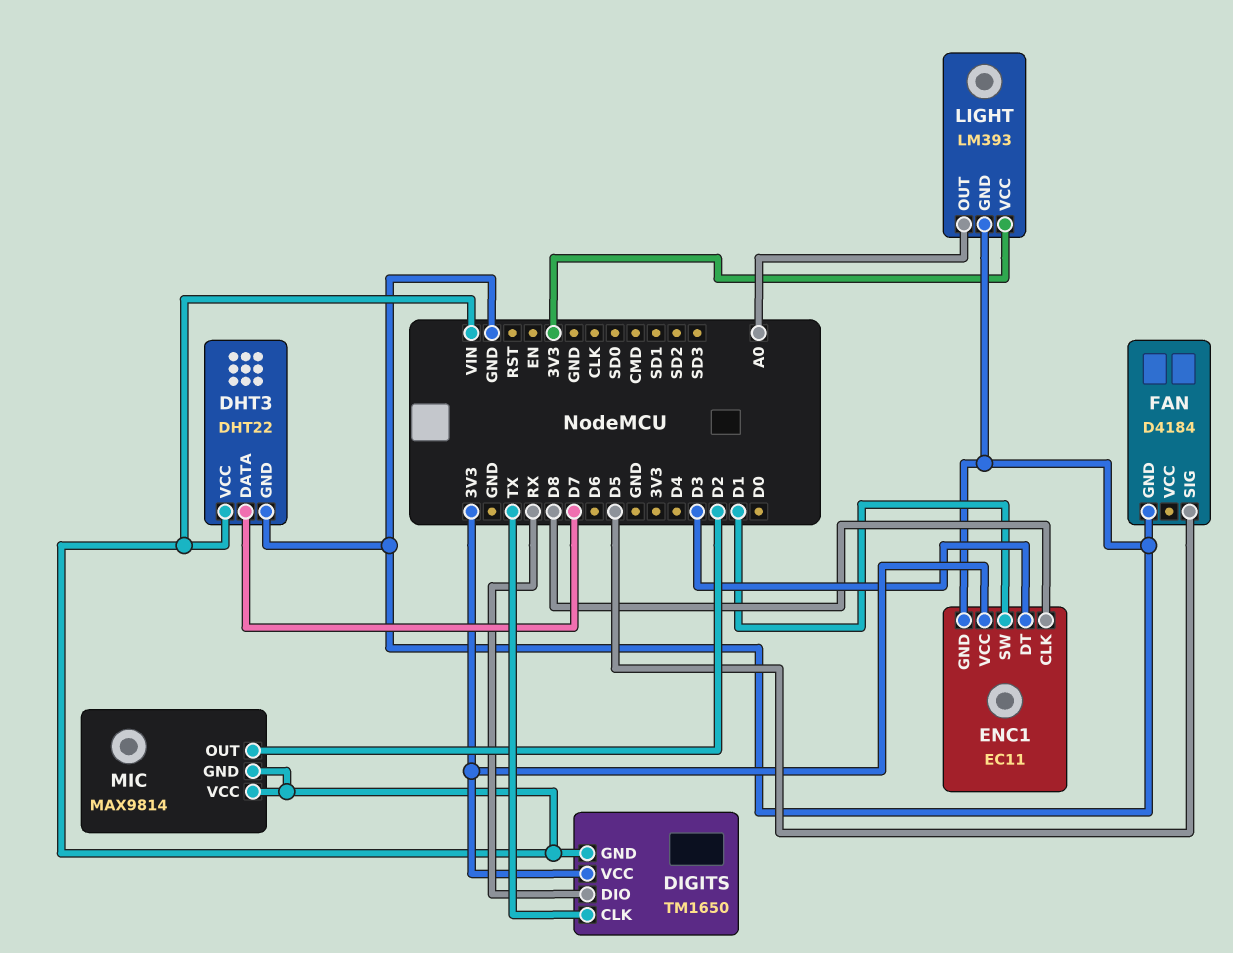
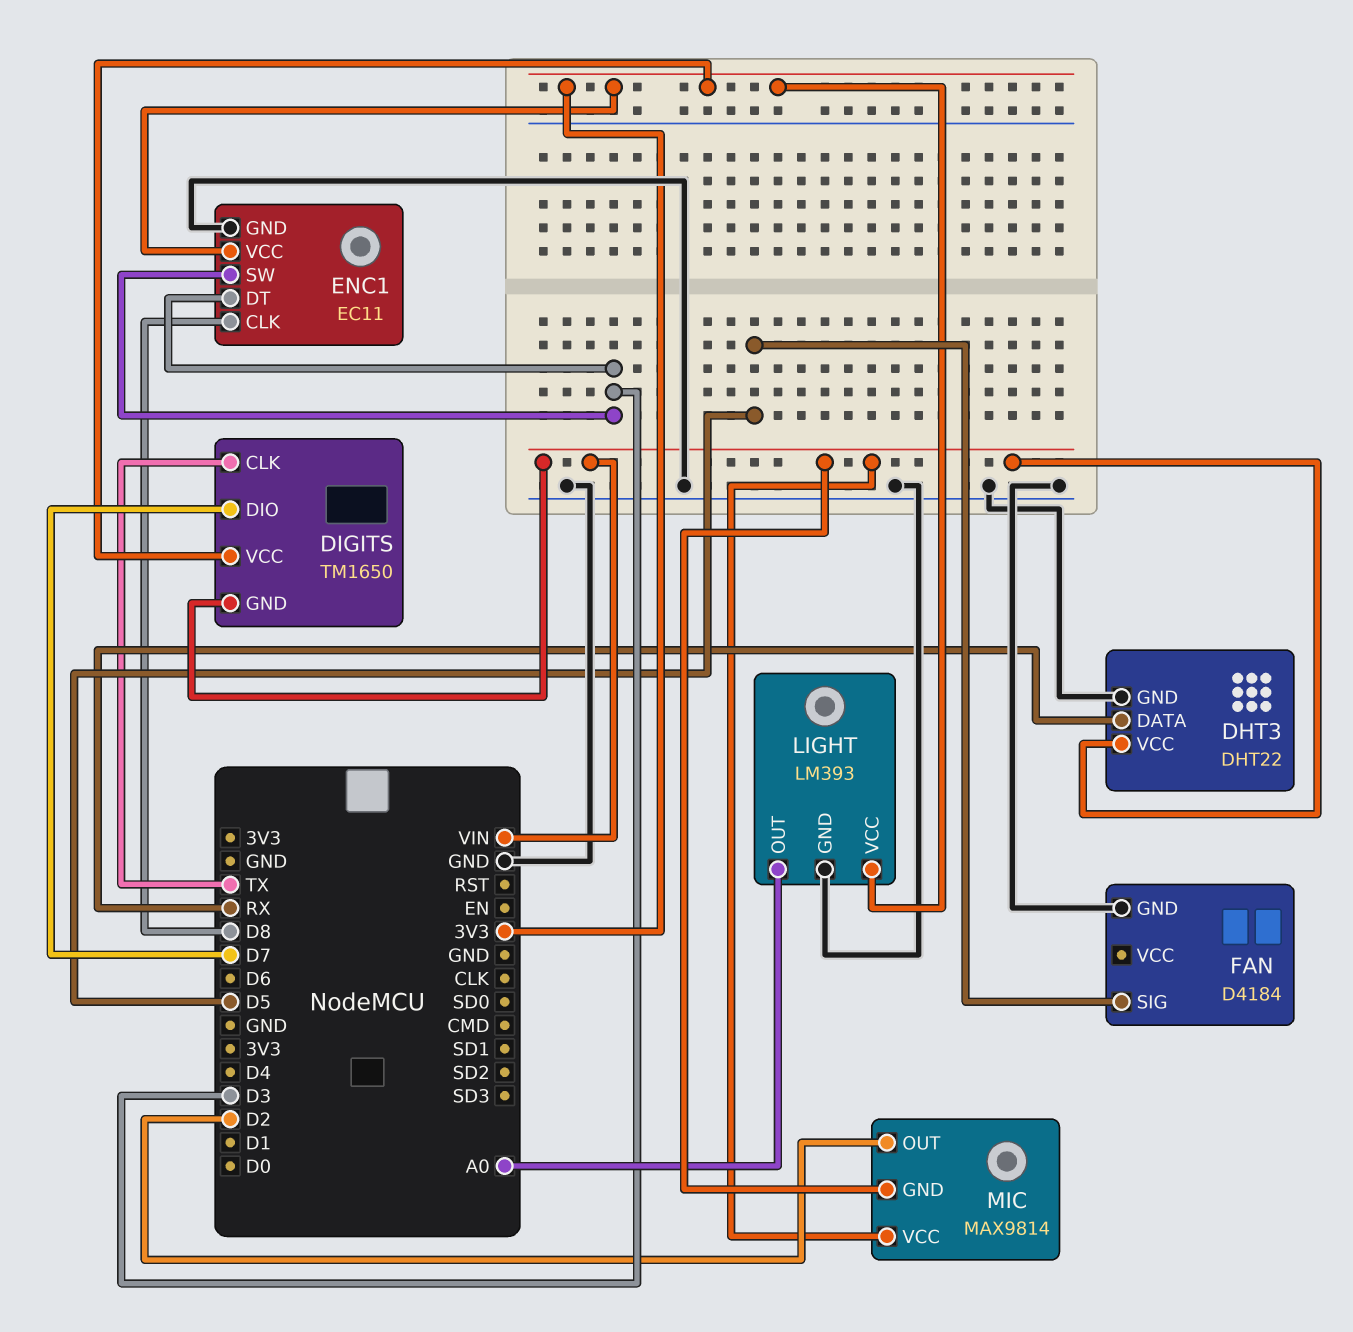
DHT3 pin DATA: D7 -> RX
DIGITS pin DIO: RX -> D7
ENC1 pin SW: D1 -> D3

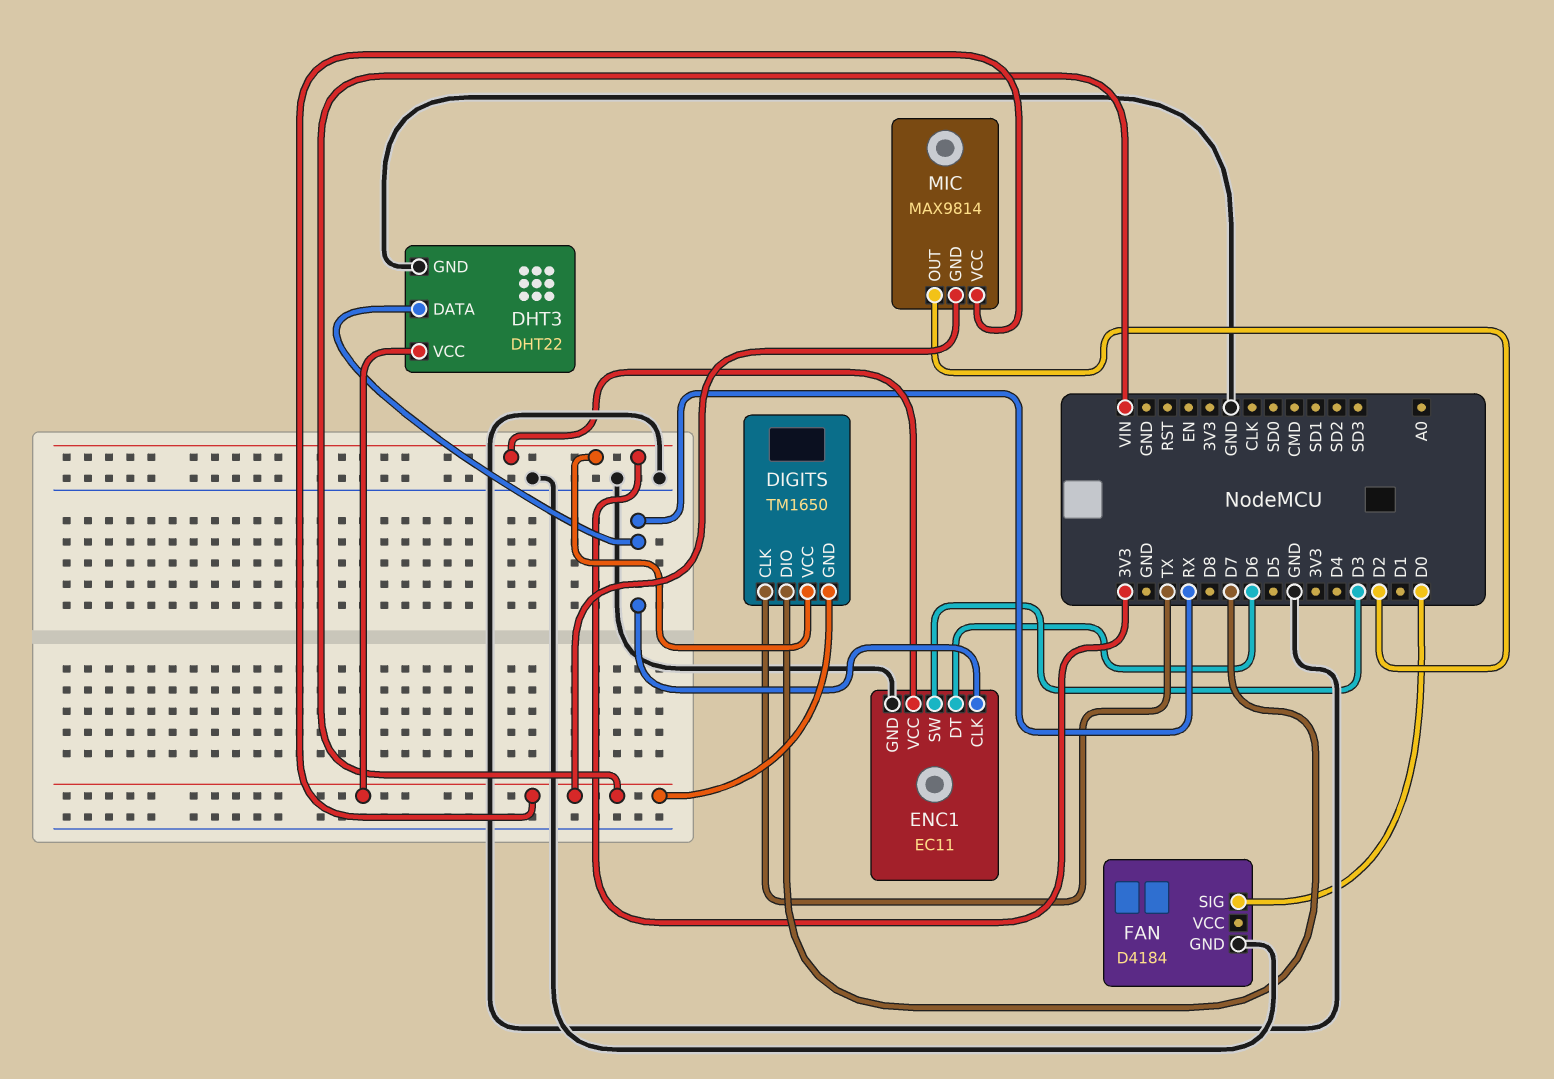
ENC1 pin CLK: D8 -> RX
ENC1 pin DT: D3 -> D6
FAN pin SIG: D5 -> D0
LIGHT: LM393 -> none
LIGHT pin GND: GND -> none
LIGHT pin OUT: A0 -> none
LIGHT pin VCC: 3V3 -> none

